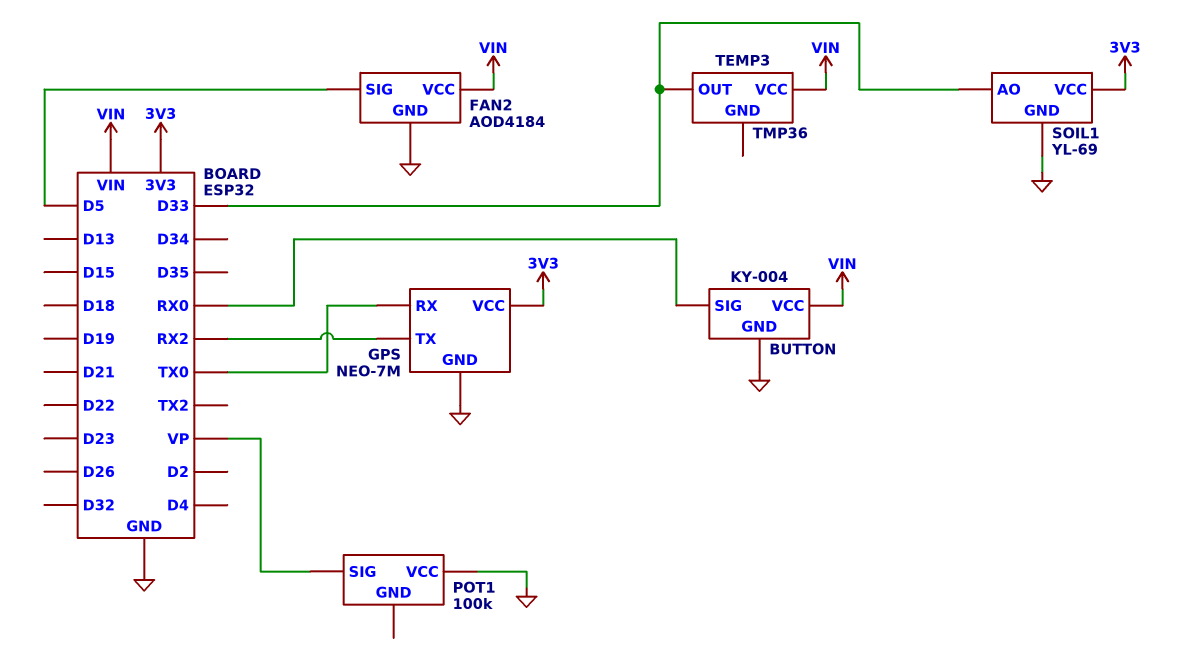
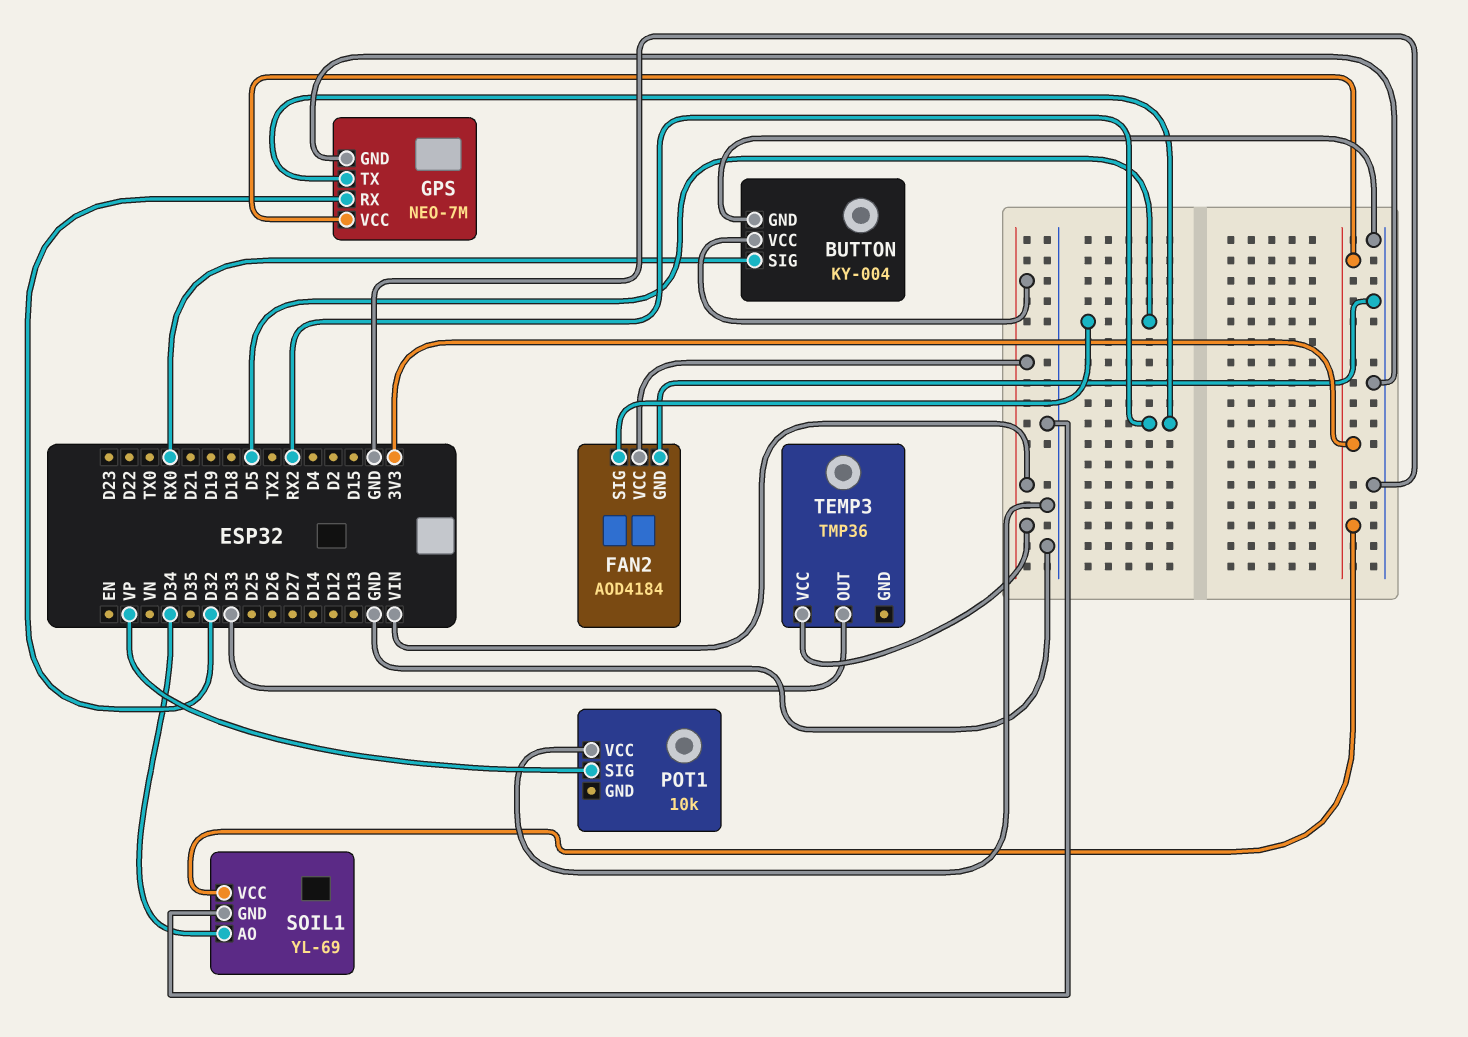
GPS pin RX: TX0 -> D32
POT1: 100k -> 10k
SOIL1 pin AO: D33 -> D34

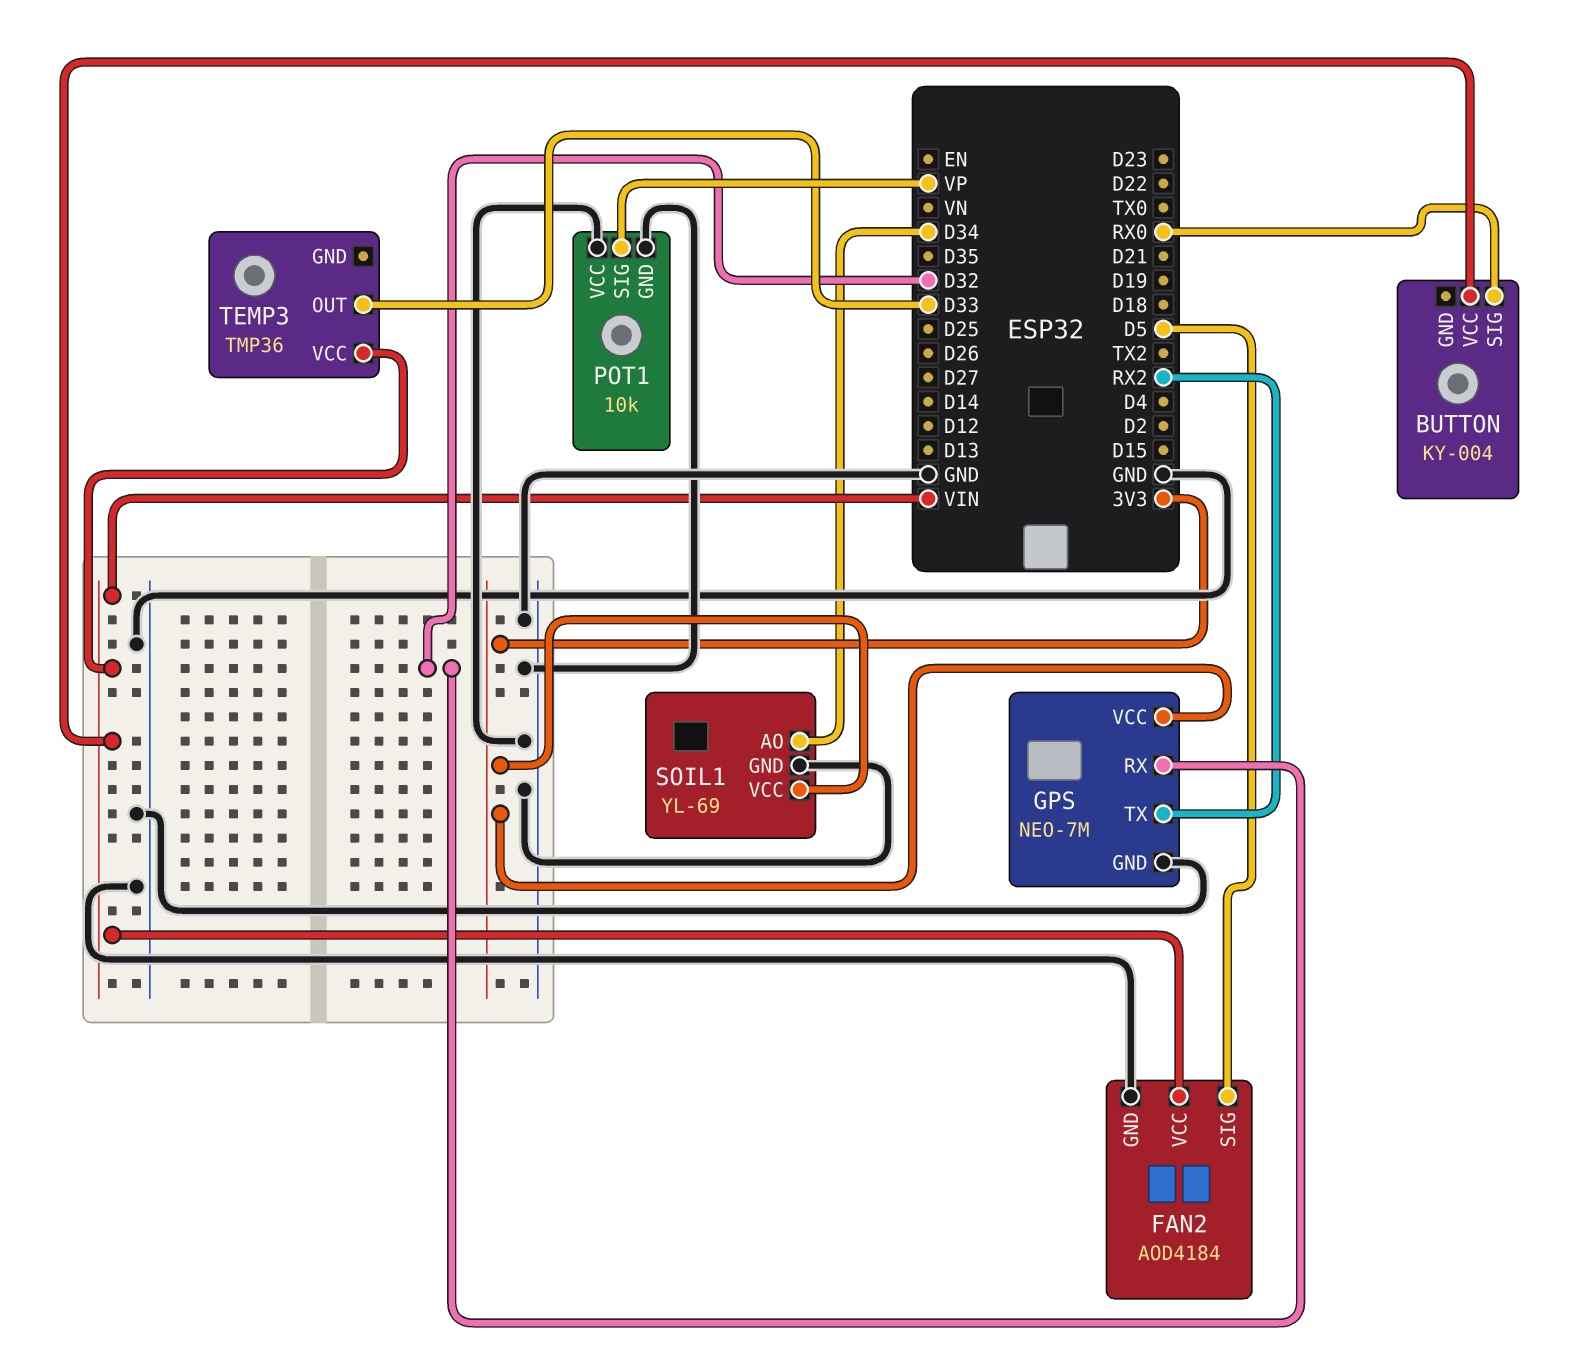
BUTTON pin GND: GND -> none
POT1 pin GND: none -> GND

